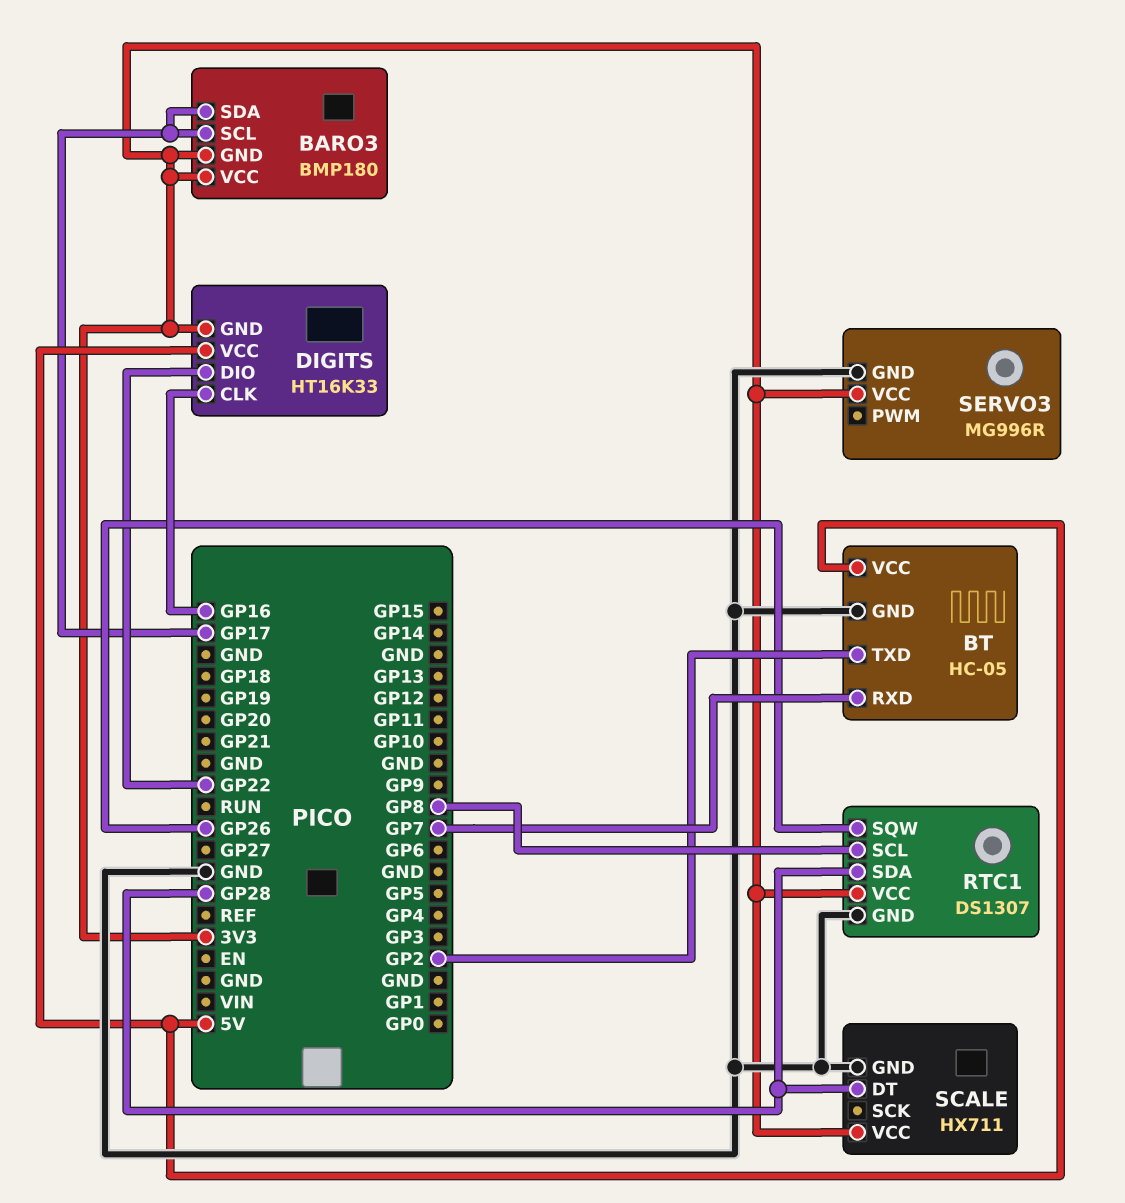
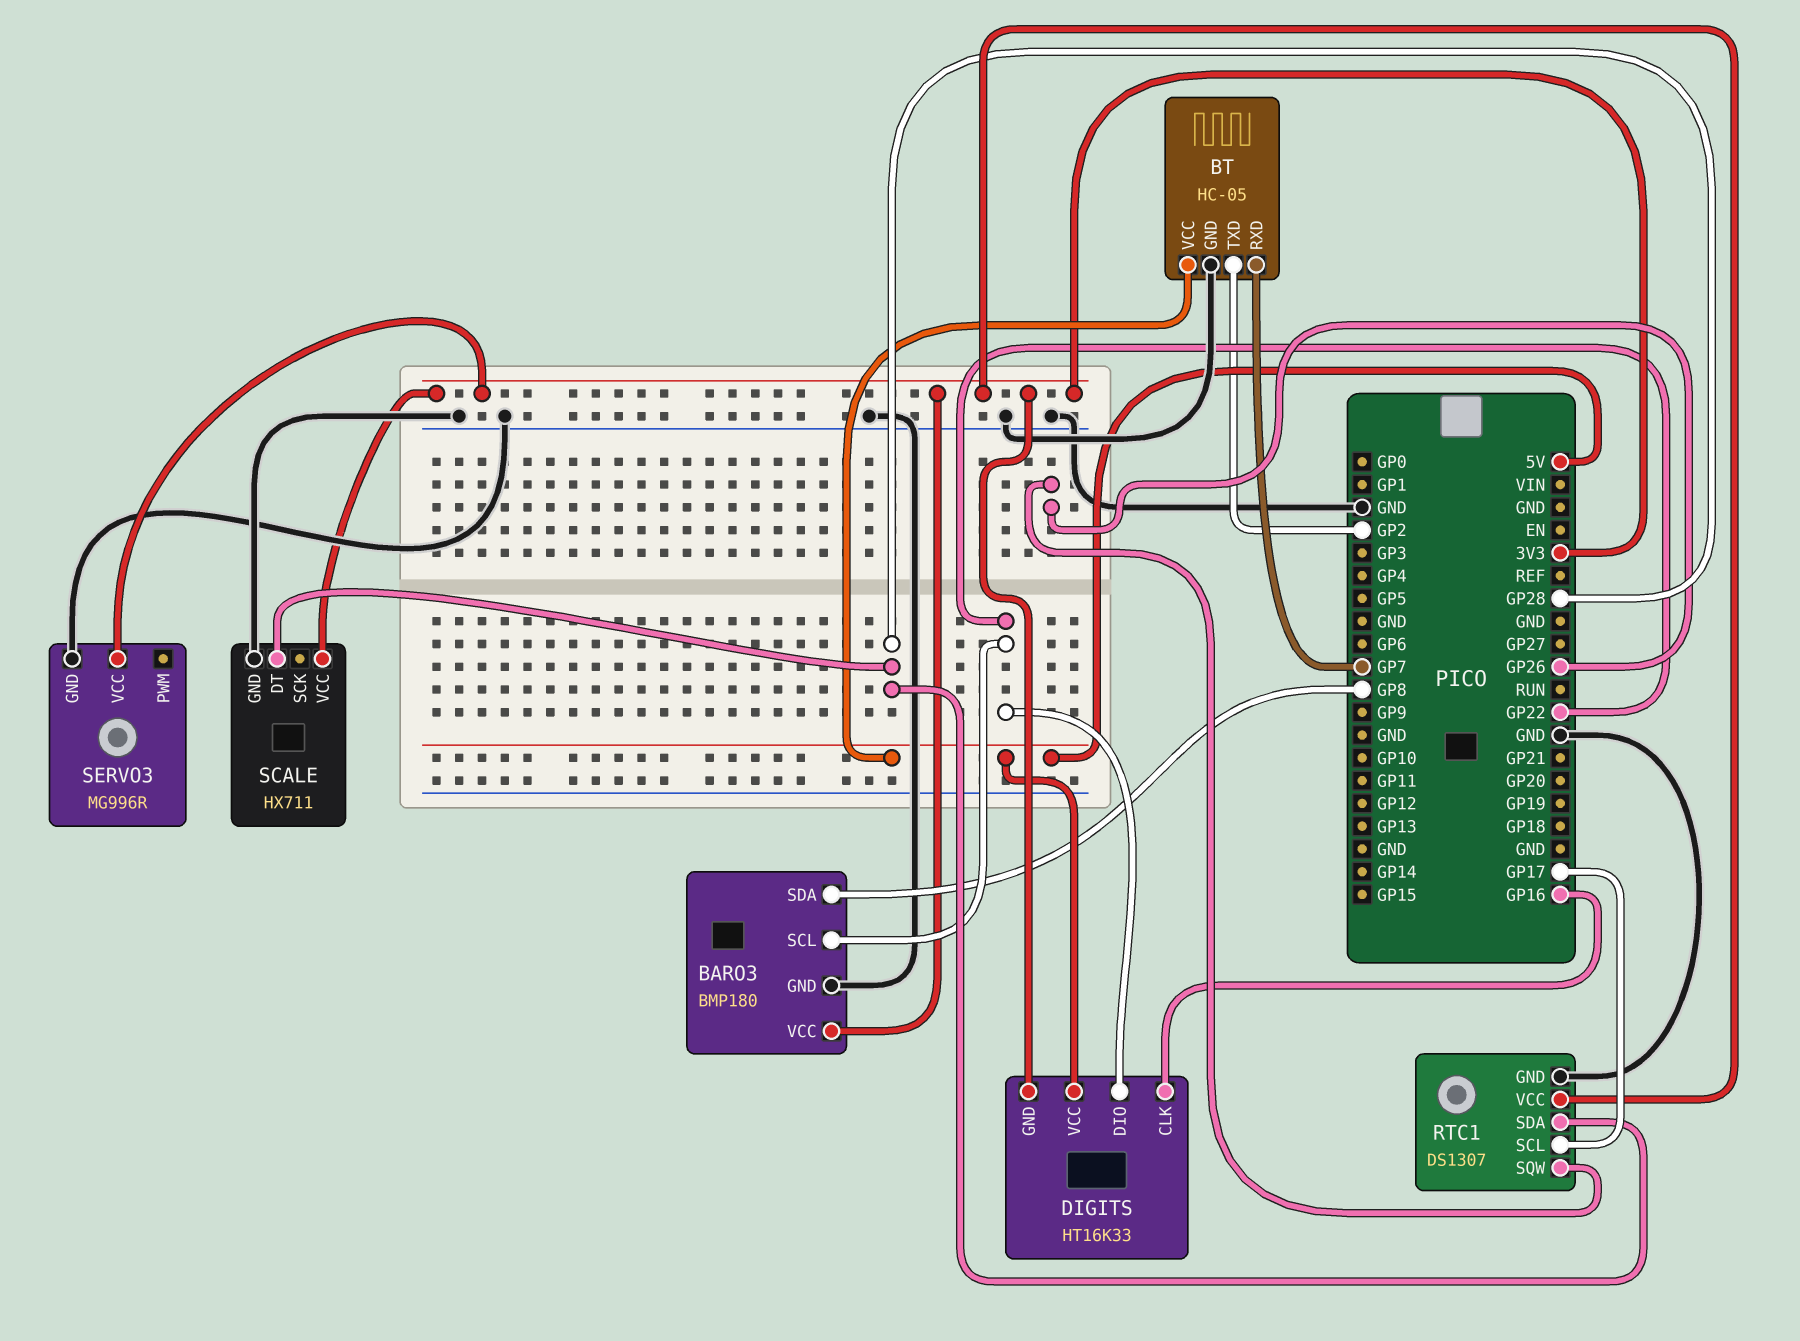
BARO3 pin GND: 3V3 -> GND
BARO3 pin SCL: GP17 -> GP22
BARO3 pin SDA: GP17 -> GP8
RTC1 pin SCL: GP8 -> GP17

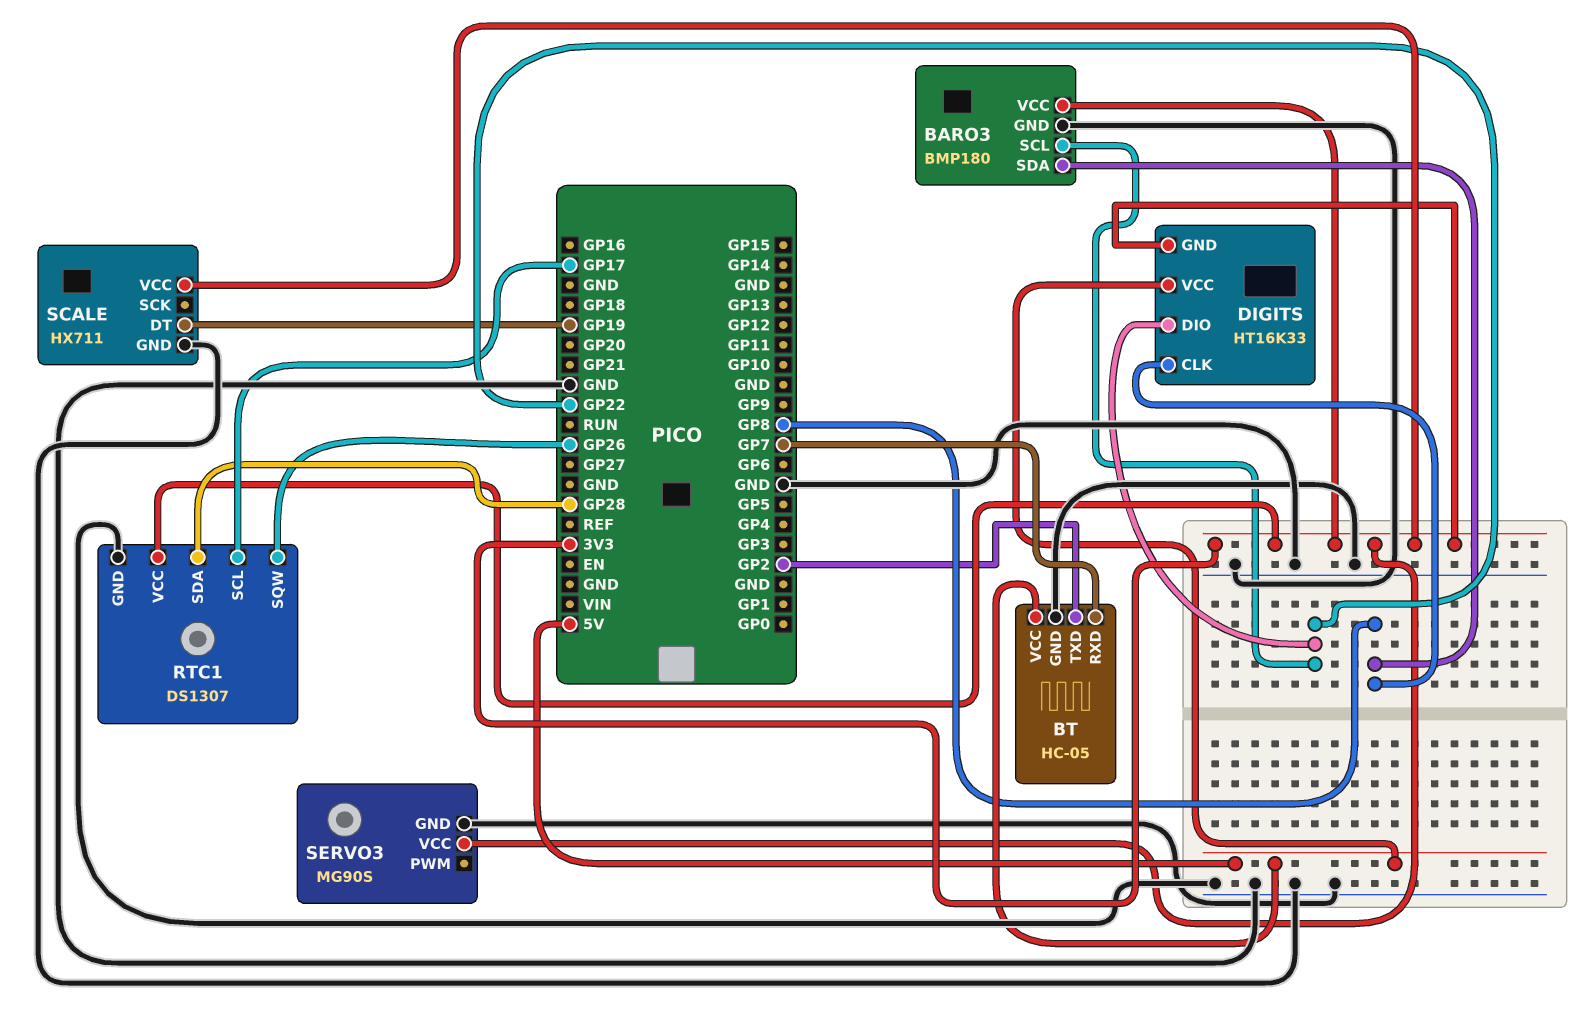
DIGITS pin CLK: GP16 -> GP8
SCALE pin DT: GP28 -> GP19
SERVO3: MG996R -> MG90S

